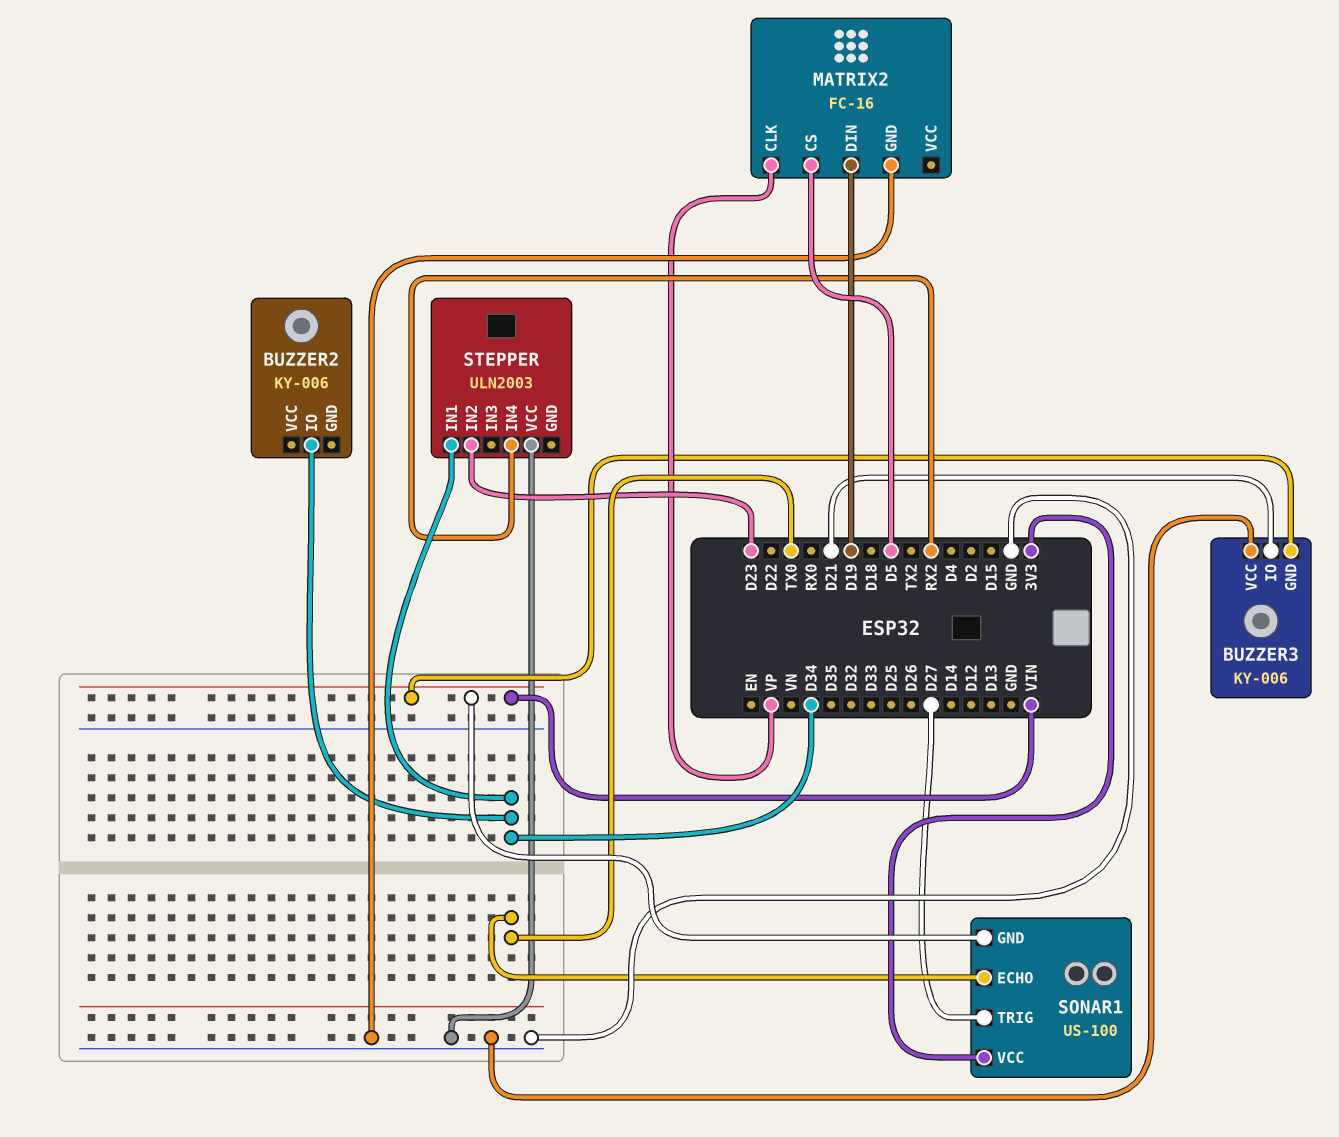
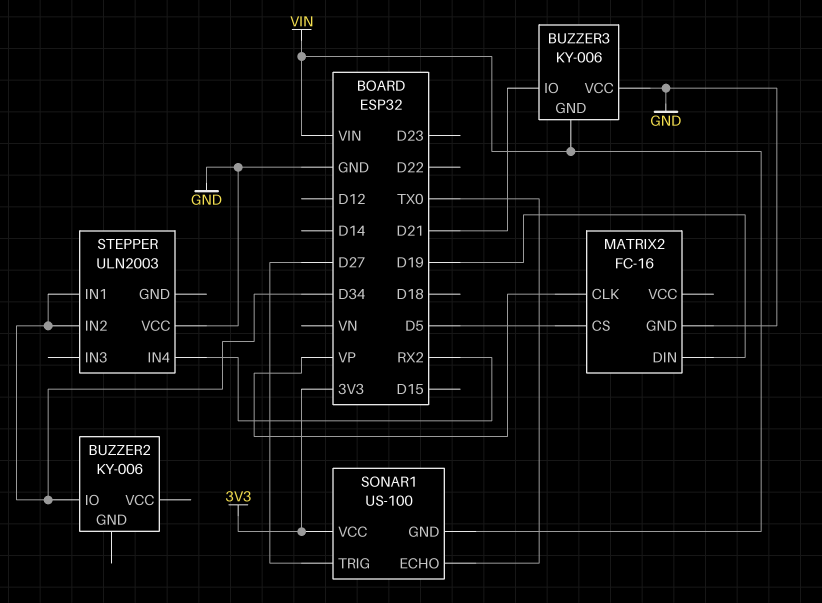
STEPPER pin IN2: D23 -> D34

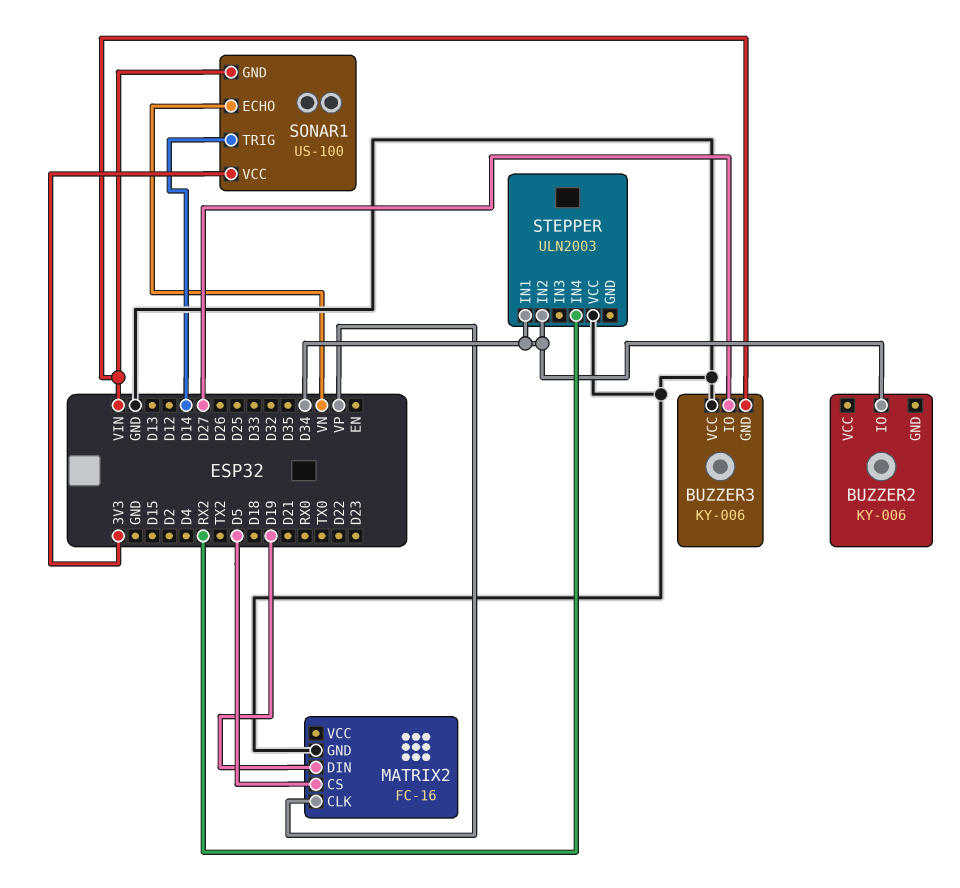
BUZZER3 pin IO: D21 -> D27
SONAR1 pin ECHO: TX0 -> VN
SONAR1 pin TRIG: D27 -> D14

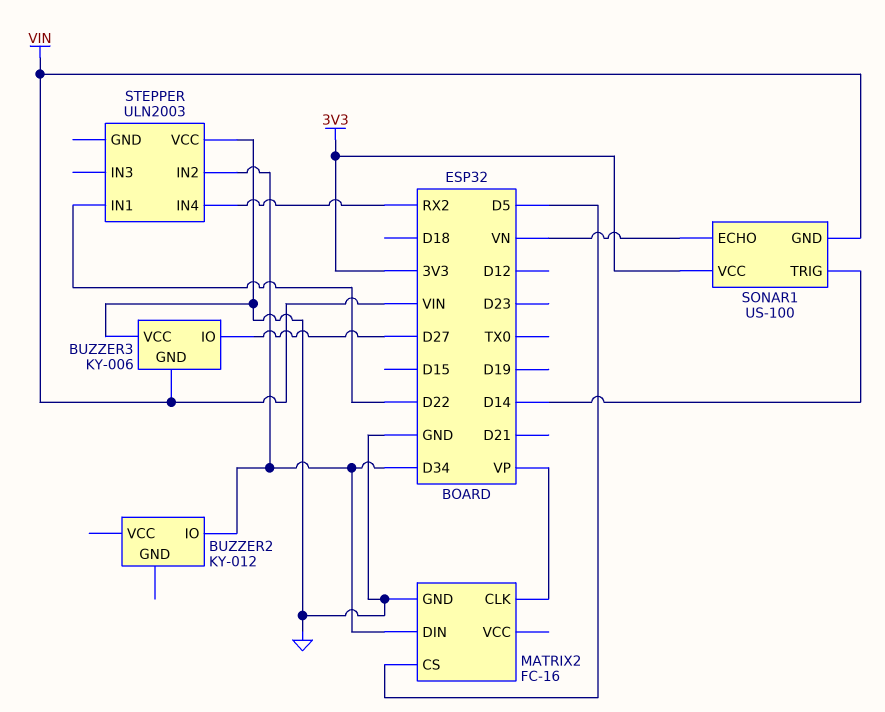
BUZZER2: KY-006 -> KY-012
MATRIX2 pin DIN: D19 -> D34
STEPPER pin IN1: D34 -> D22

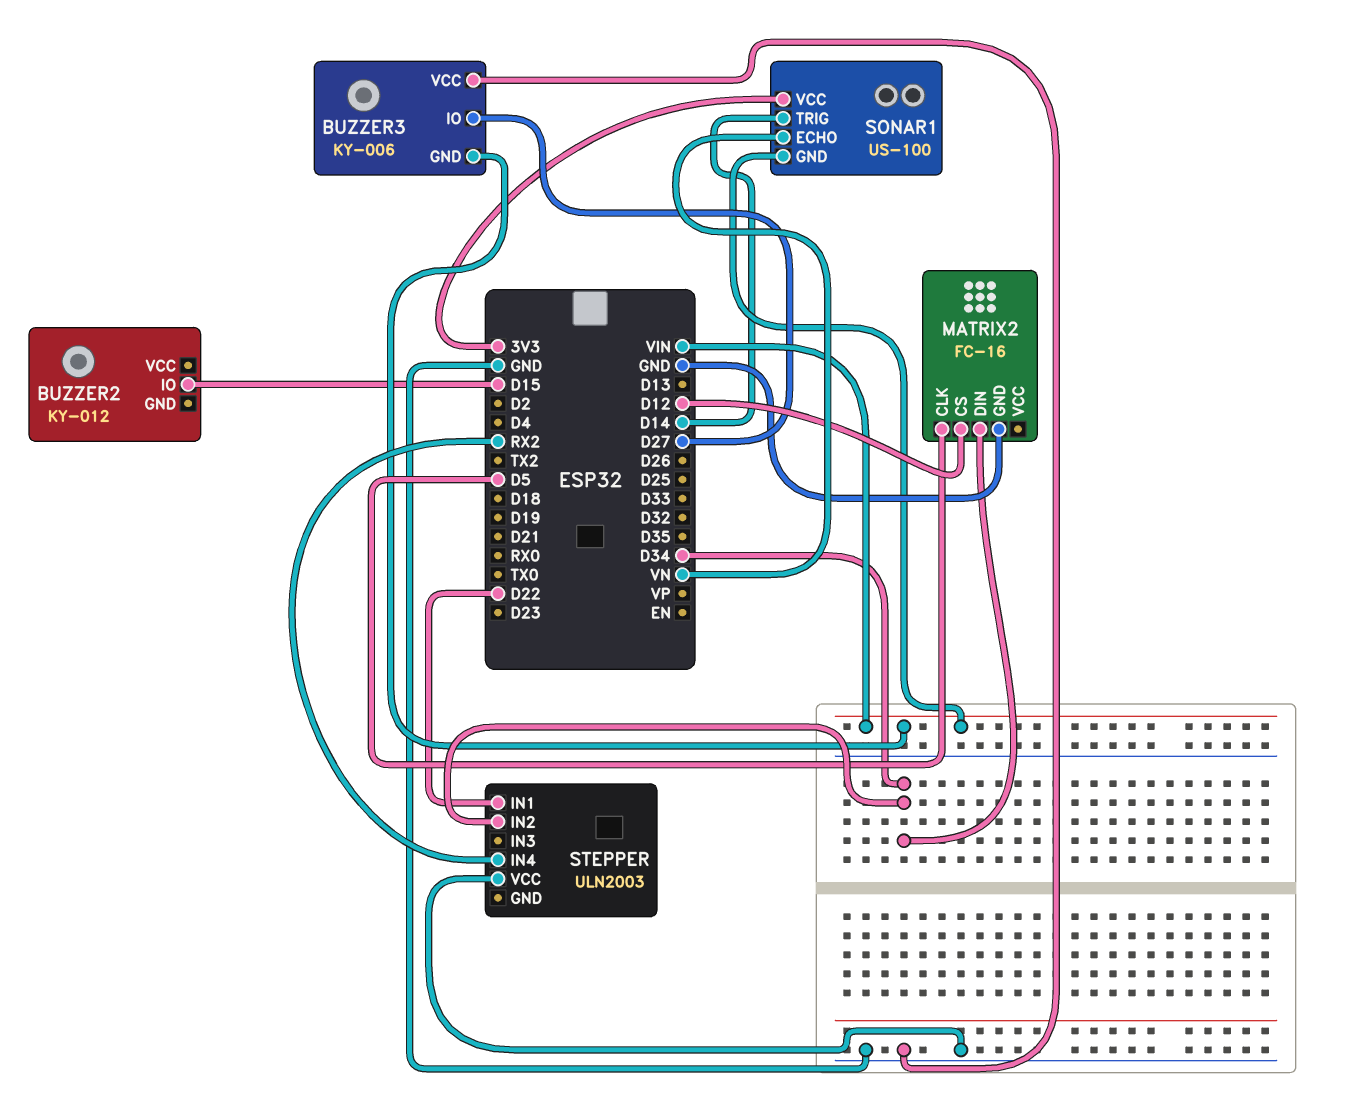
BUZZER2 pin IO: D34 -> D15
MATRIX2 pin CLK: VP -> D5
MATRIX2 pin CS: D5 -> D12

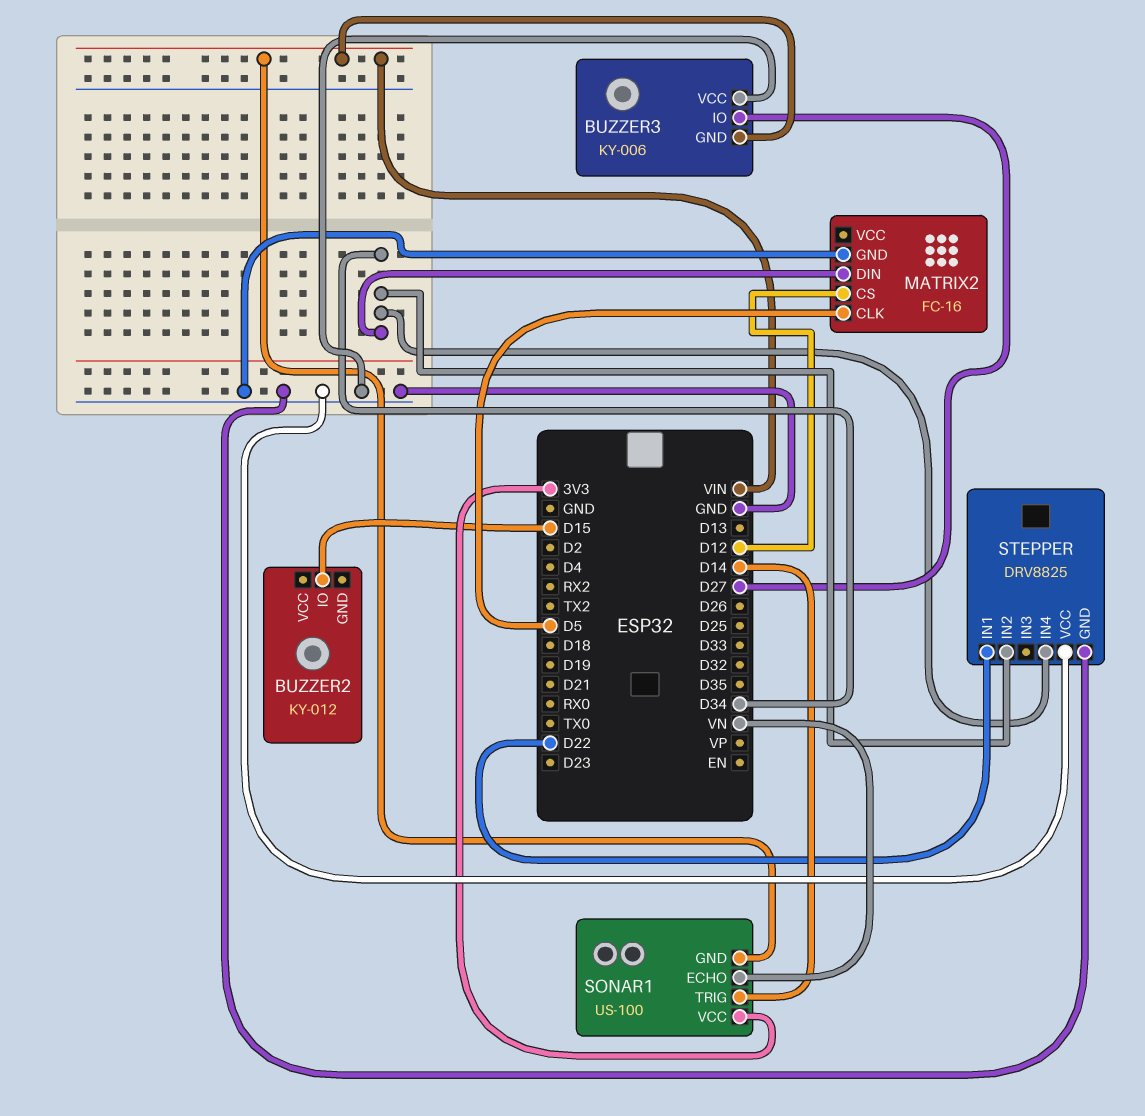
STEPPER: ULN2003 -> DRV8825
STEPPER pin GND: none -> GND
STEPPER pin IN4: RX2 -> D34

